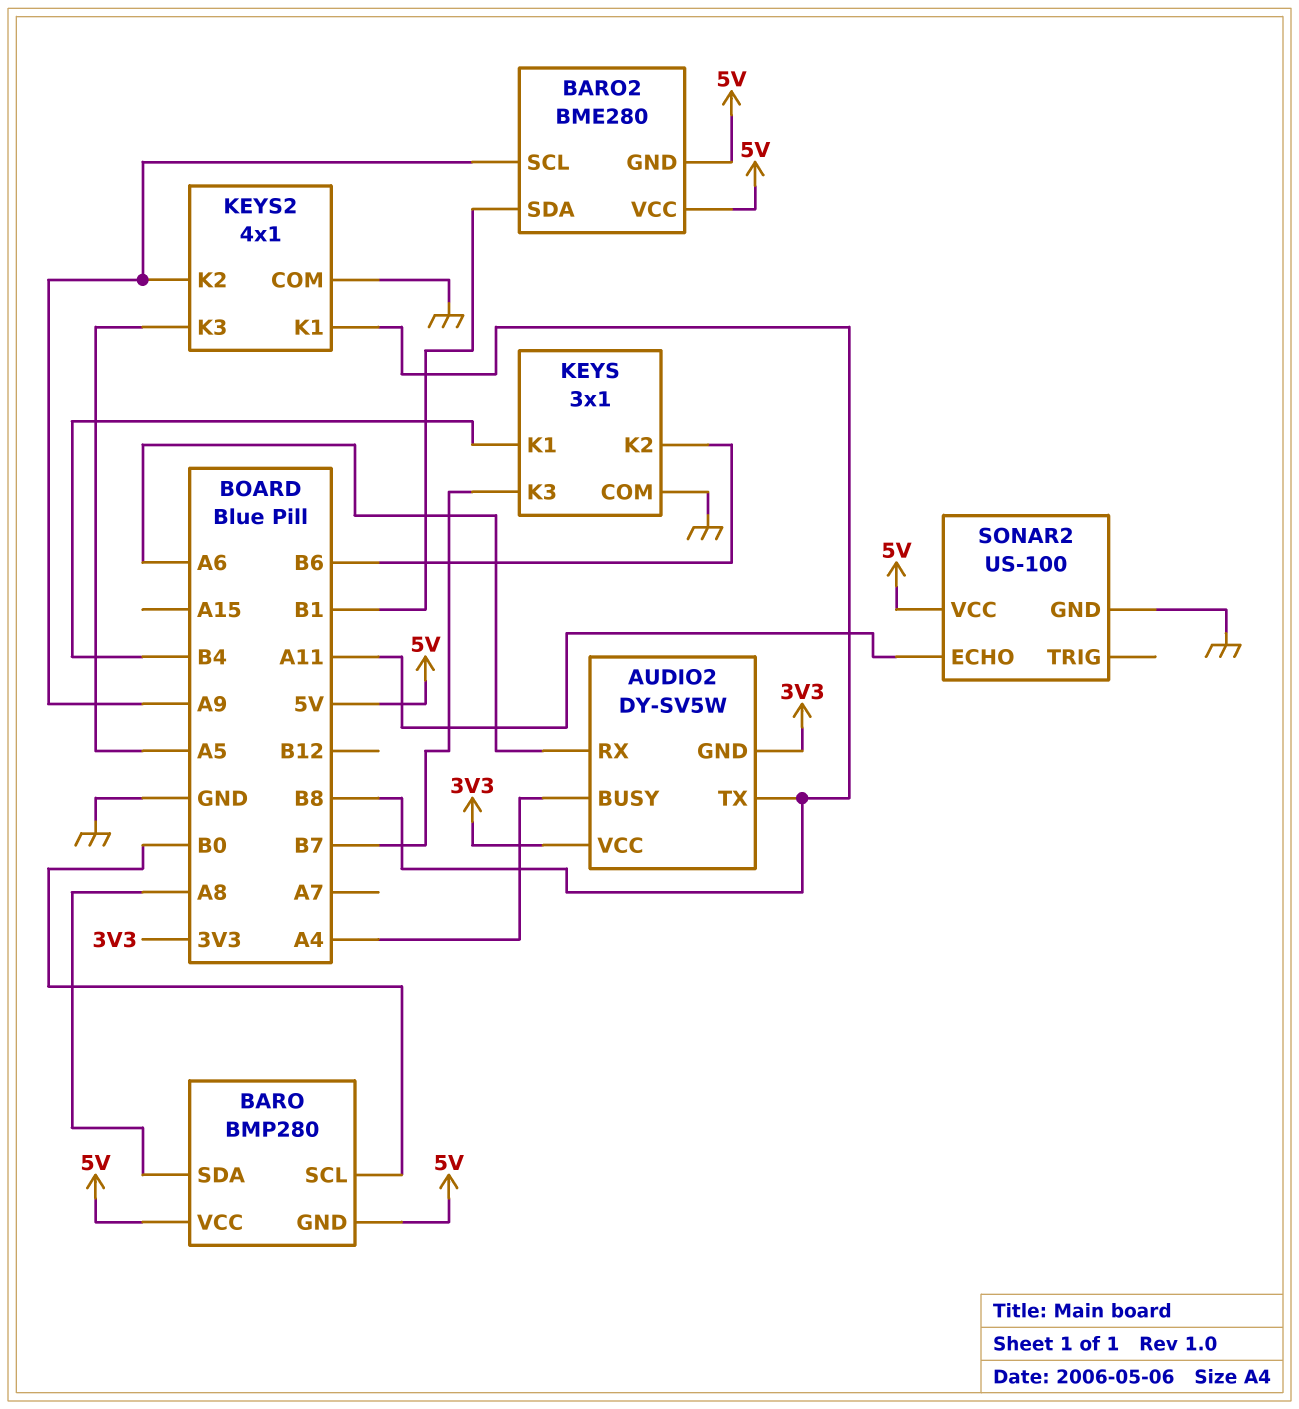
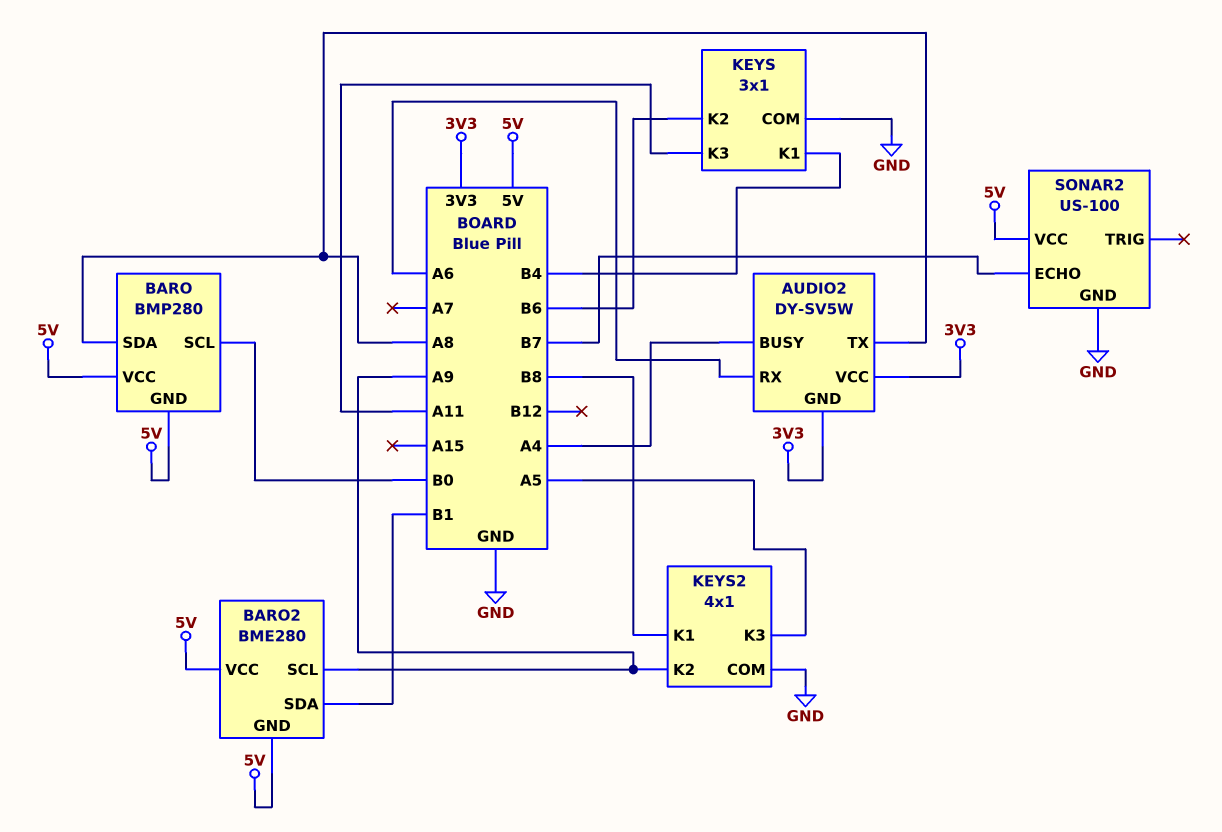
AUDIO2 pin TX: B8 -> A8
KEYS pin K3: B7 -> A11
SONAR2 pin ECHO: A11 -> B7

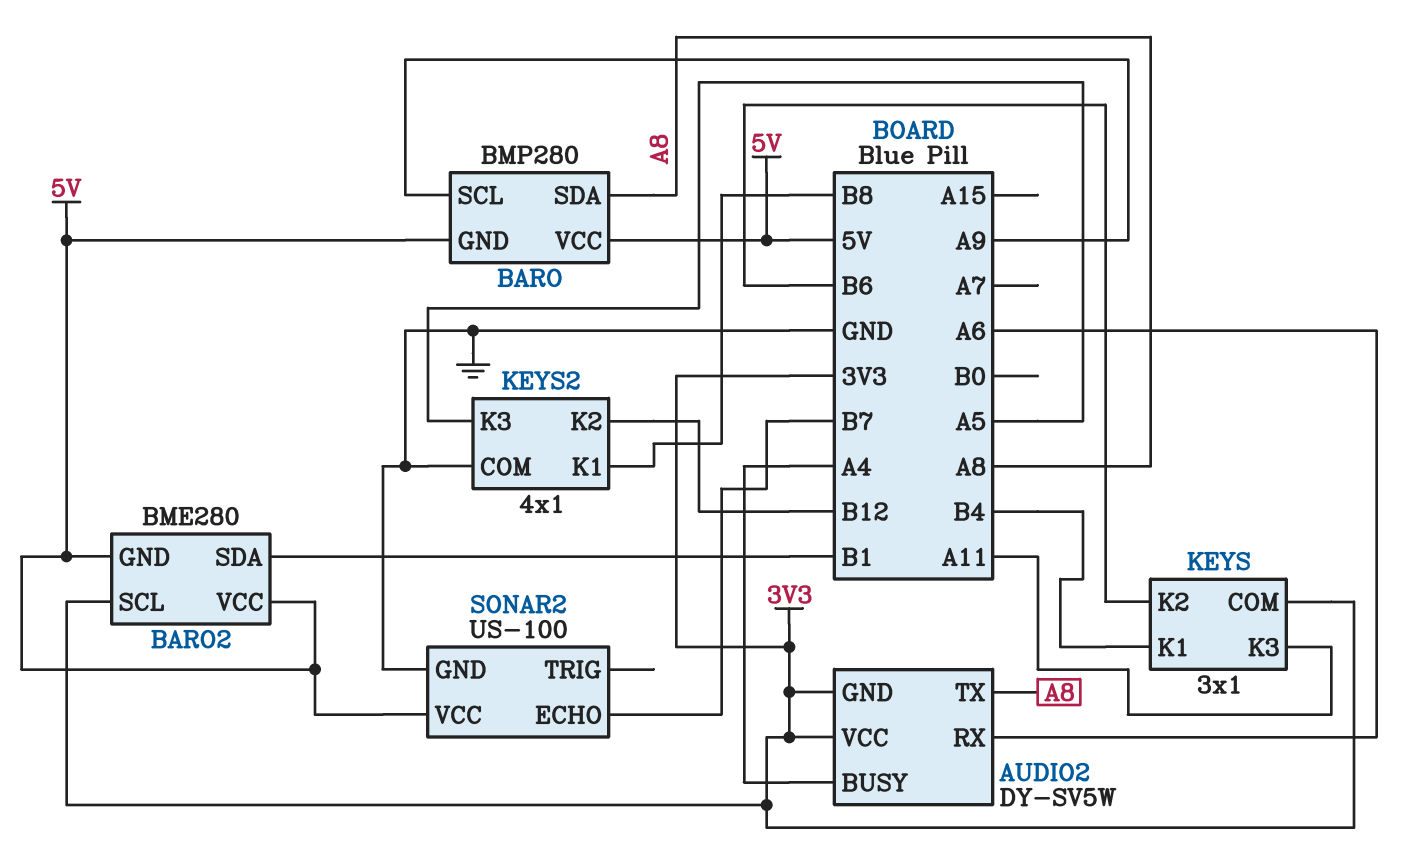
BARO pin SCL: B0 -> A9
BARO2 pin SCL: A9 -> 3V3
KEYS pin COM: GND -> 3V3
KEYS2 pin K2: A9 -> B12

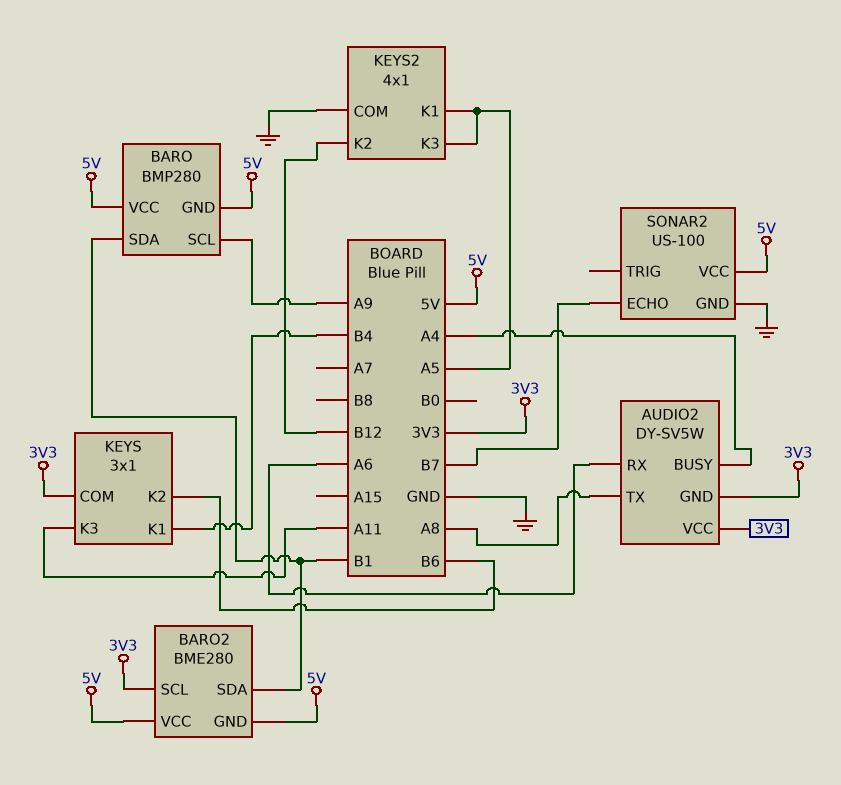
BARO pin SDA: A8 -> B1
KEYS2 pin K1: B8 -> A5

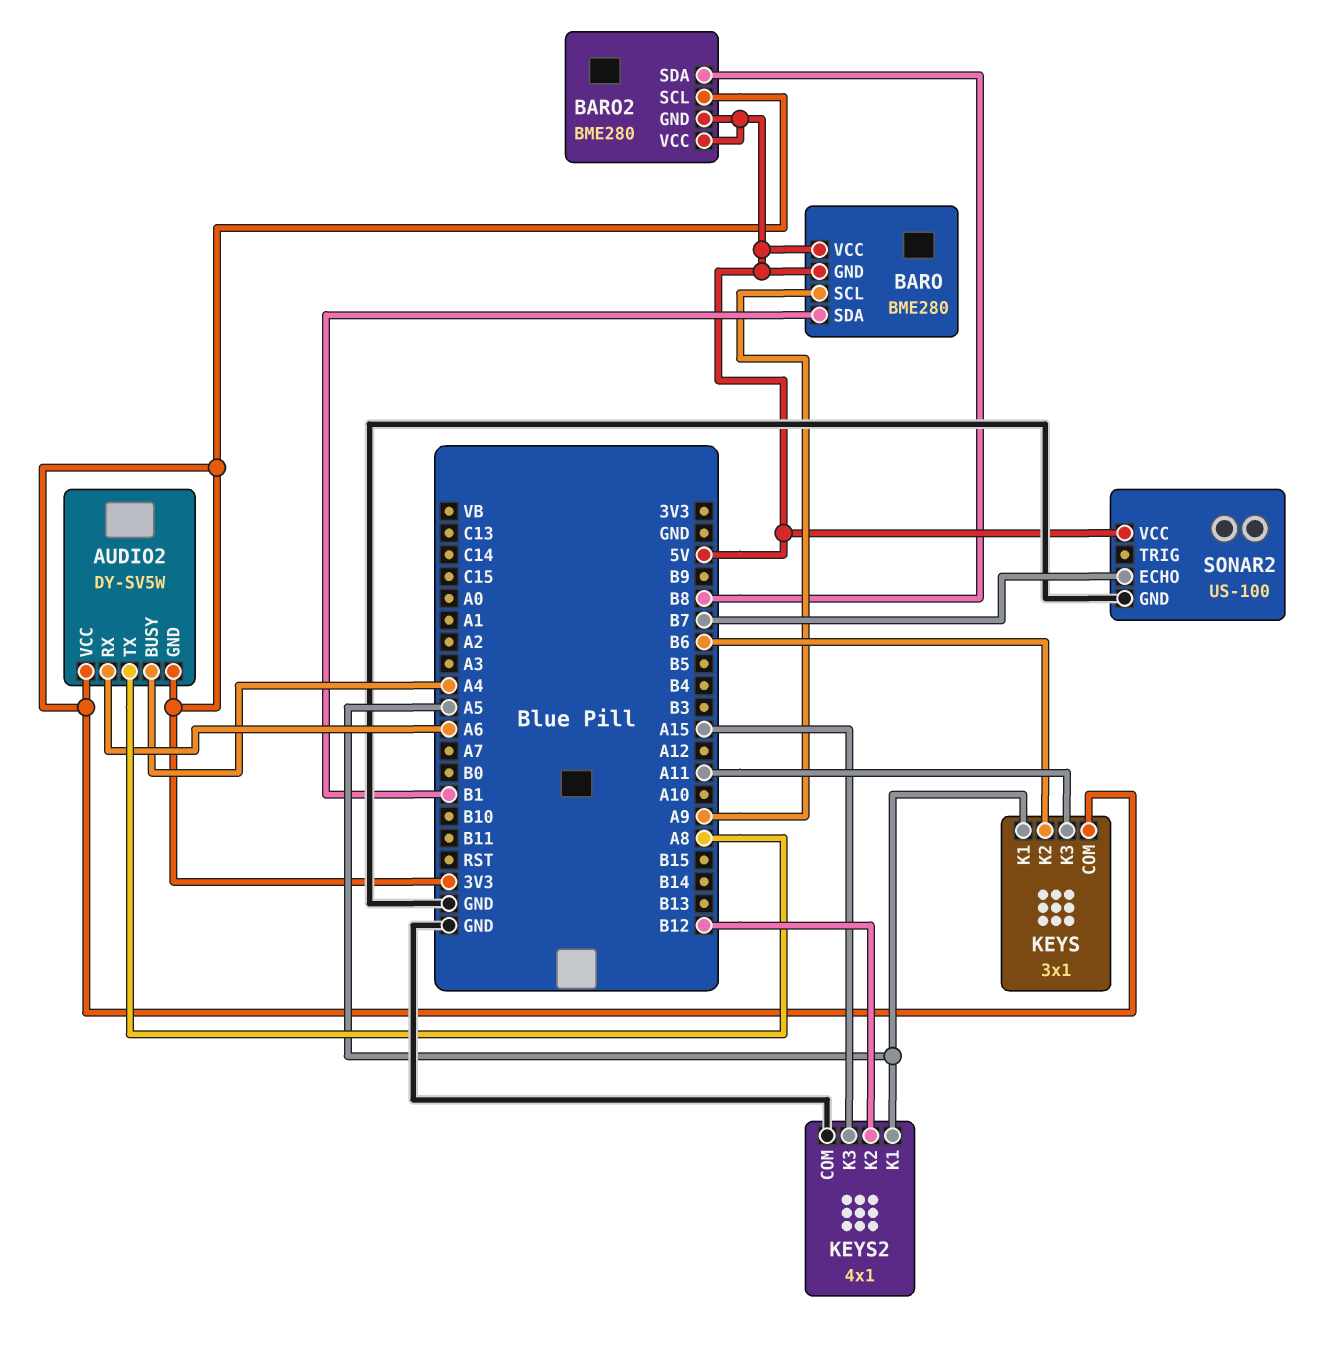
BARO: BMP280 -> BME280
BARO2 pin SDA: B1 -> B8
KEYS pin K1: B4 -> A5
KEYS2 pin K3: A5 -> A15

